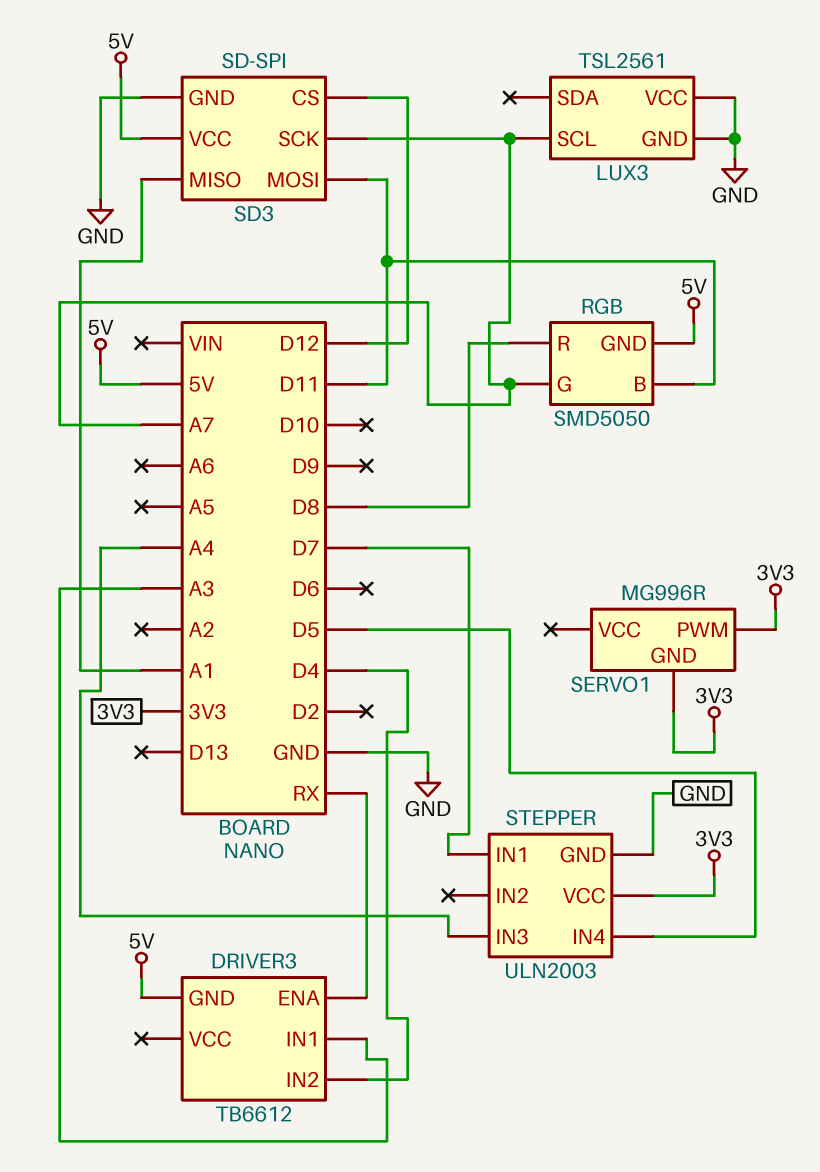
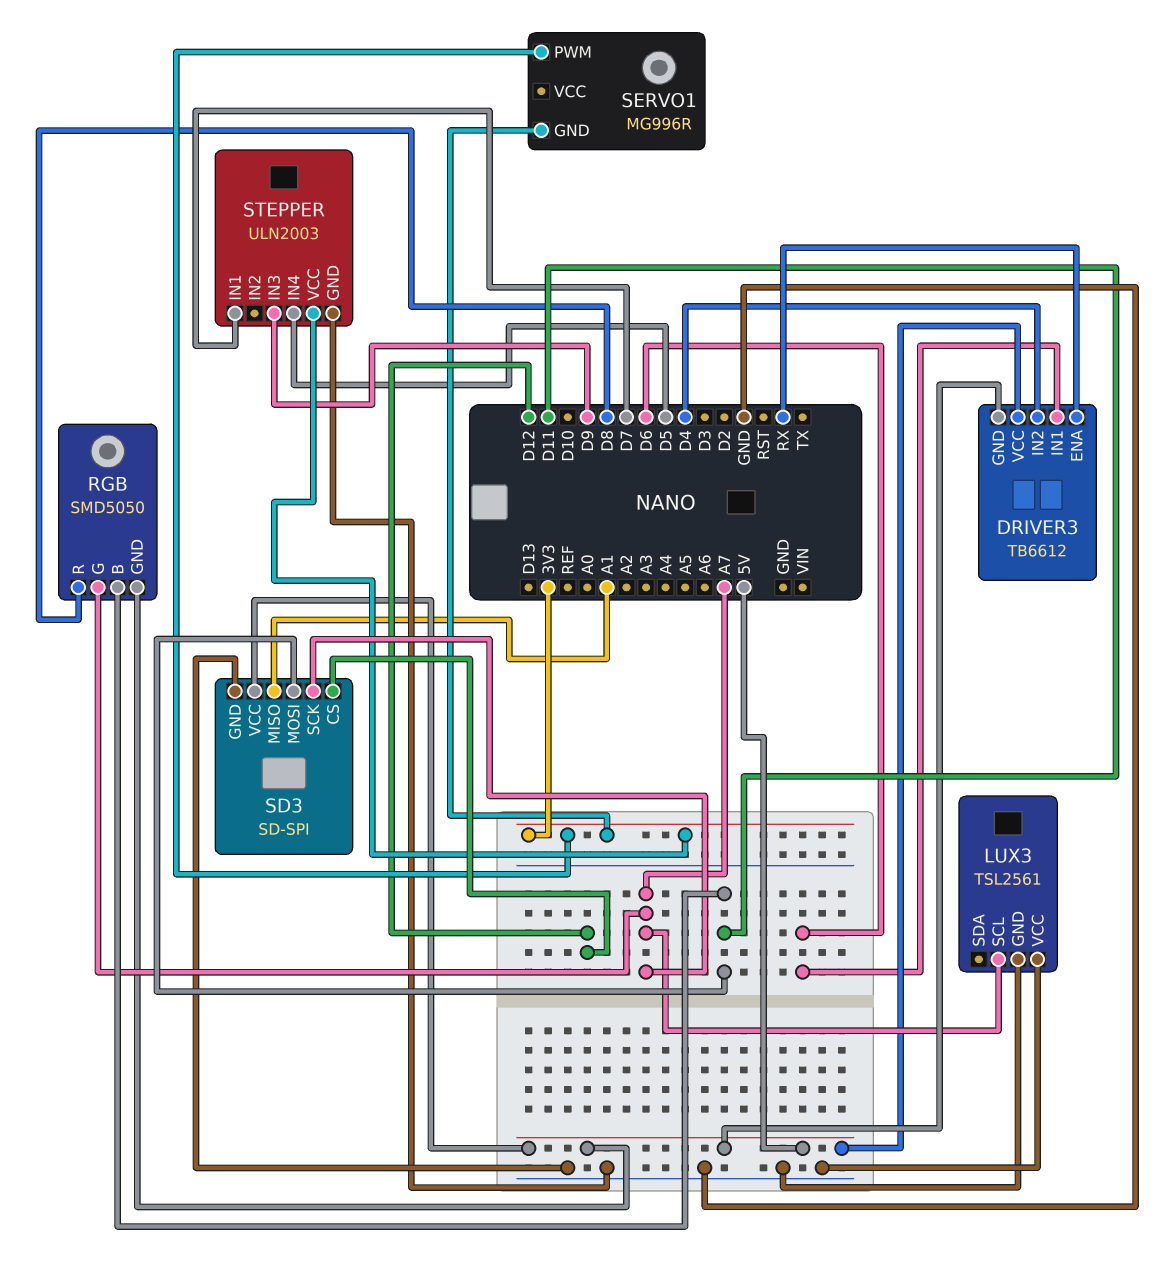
DRIVER3 pin IN1: A3 -> D6
DRIVER3 pin VCC: none -> 5V
STEPPER pin IN3: A4 -> D9

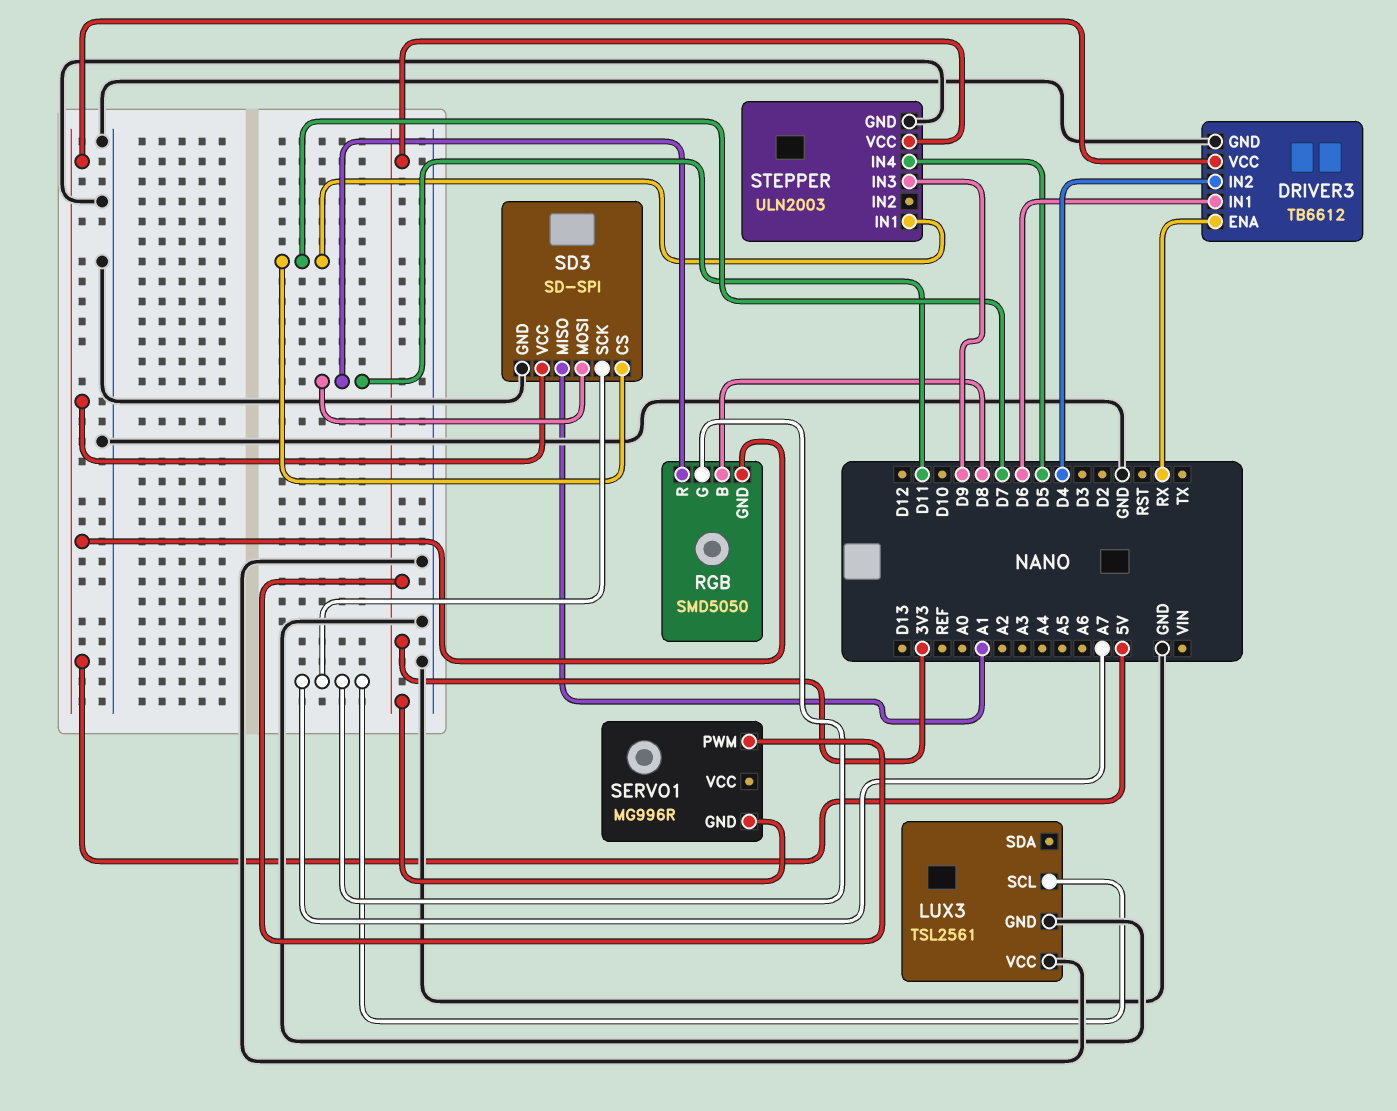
DRIVER3 pin GND: 5V -> GND
RGB pin B: D11 -> D8
RGB pin R: D8 -> D11
SD3 pin CS: D12 -> D7

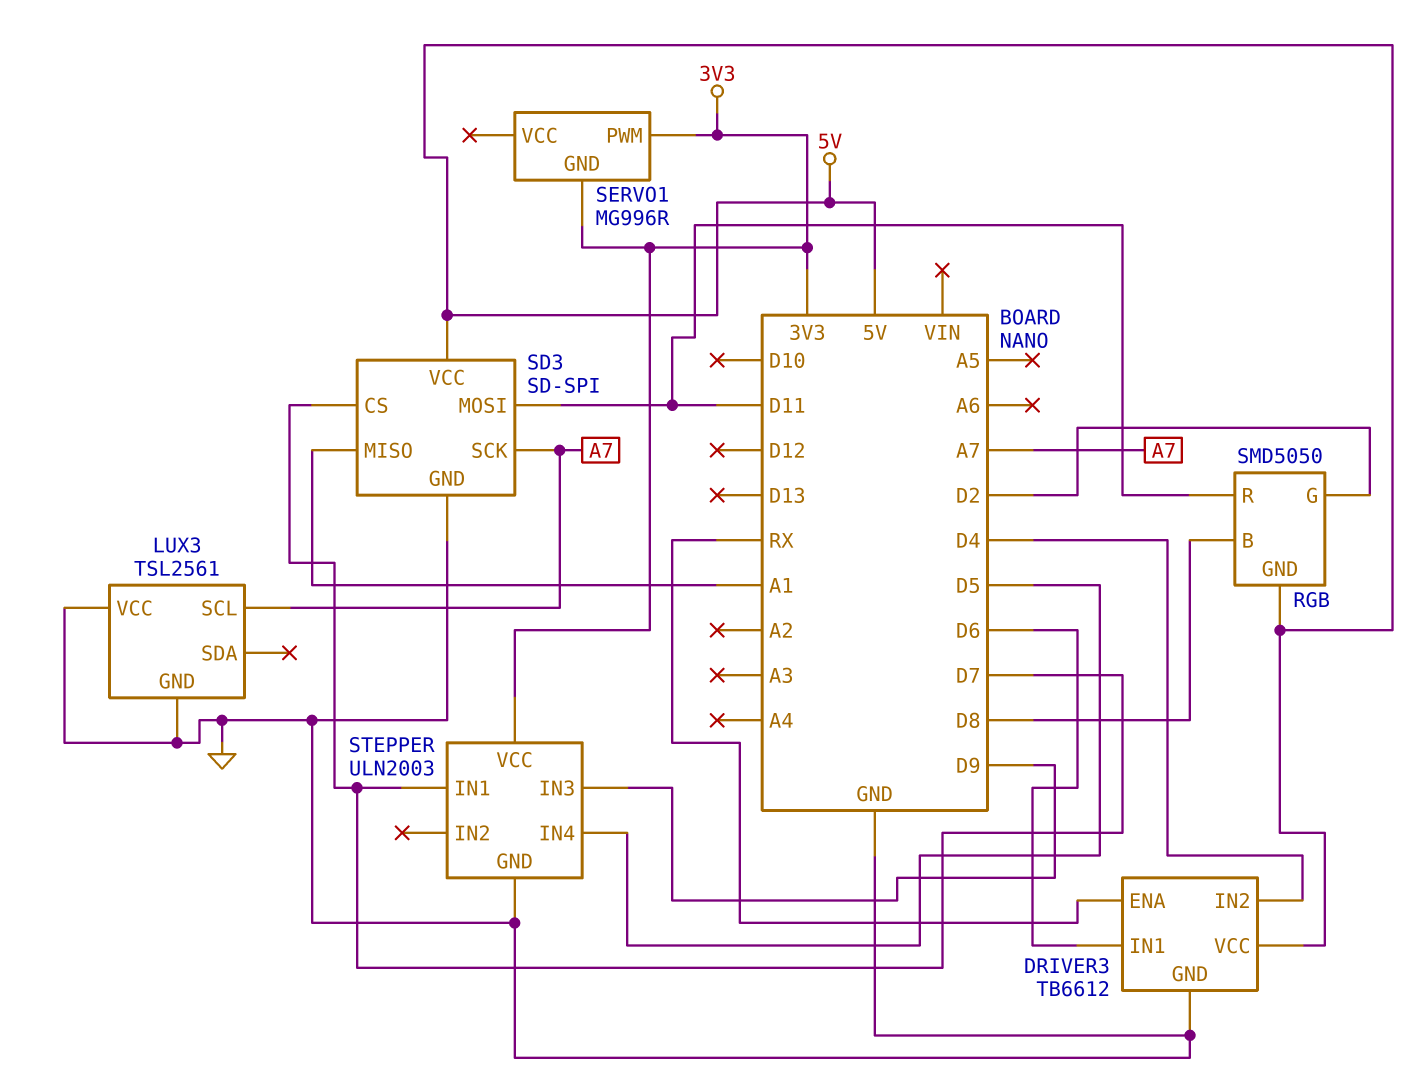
RGB pin G: A7 -> D2

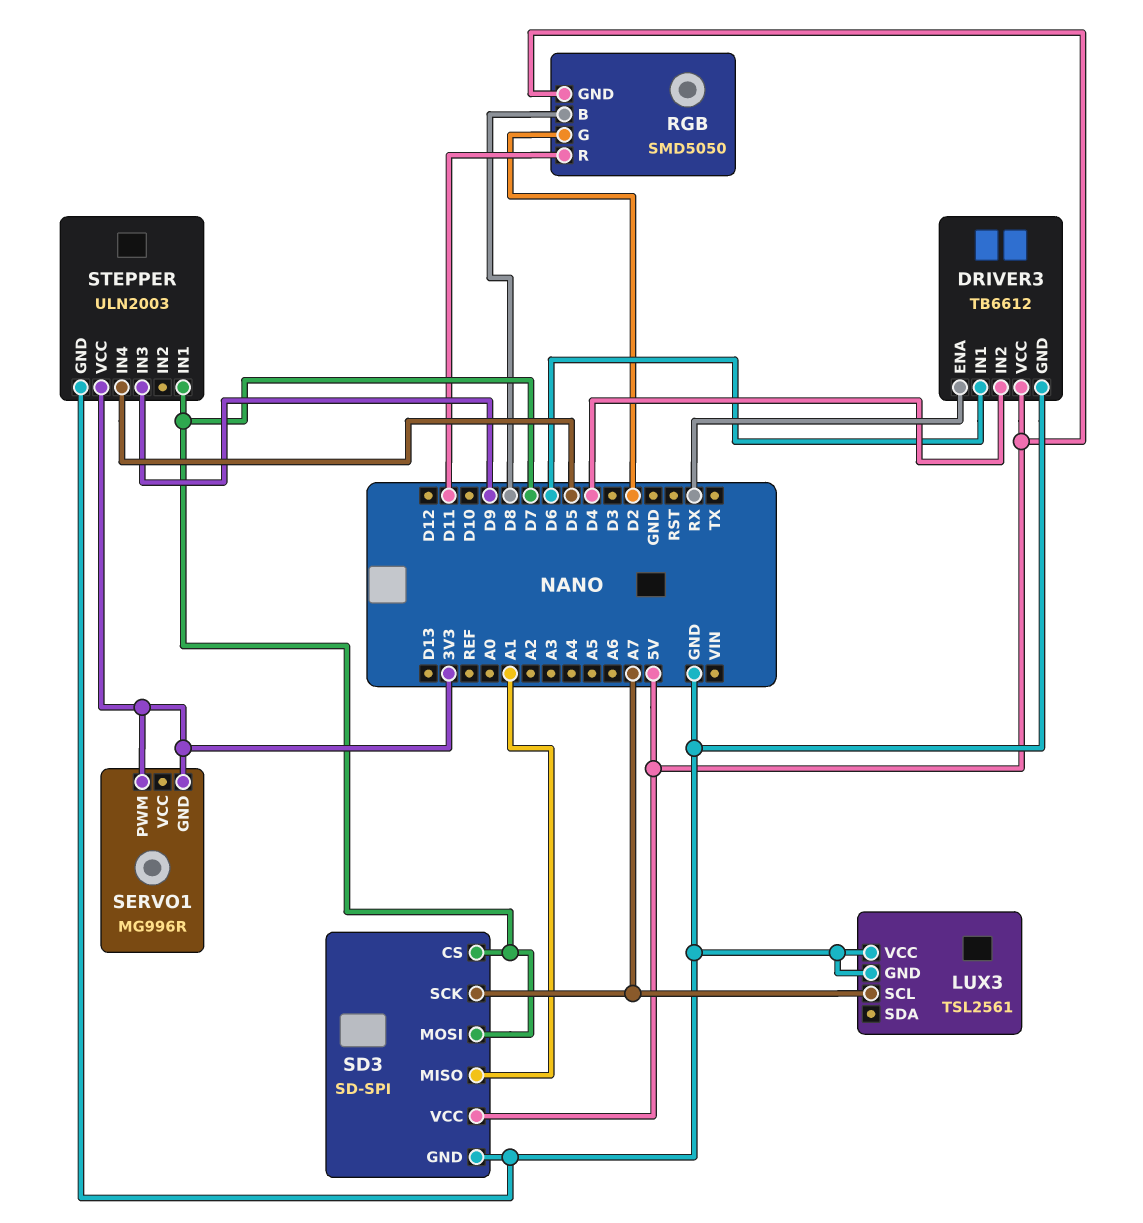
SD3 pin MOSI: D11 -> D7

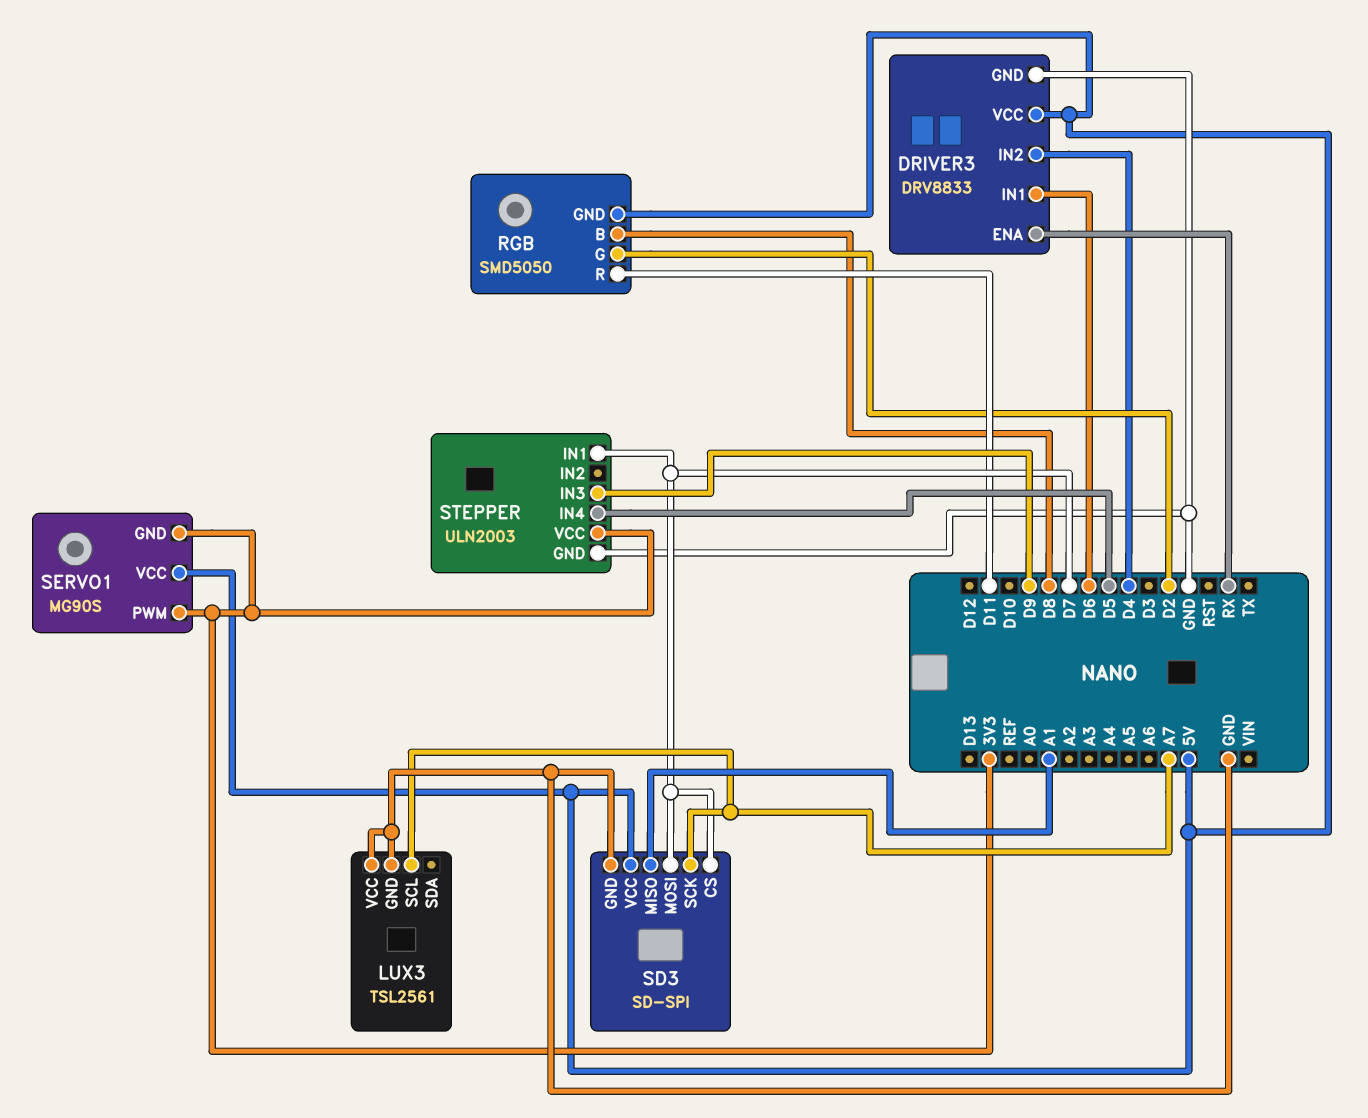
DRIVER3: TB6612 -> DRV8833
SERVO1: MG996R -> MG90S
SERVO1 pin VCC: none -> 5V

